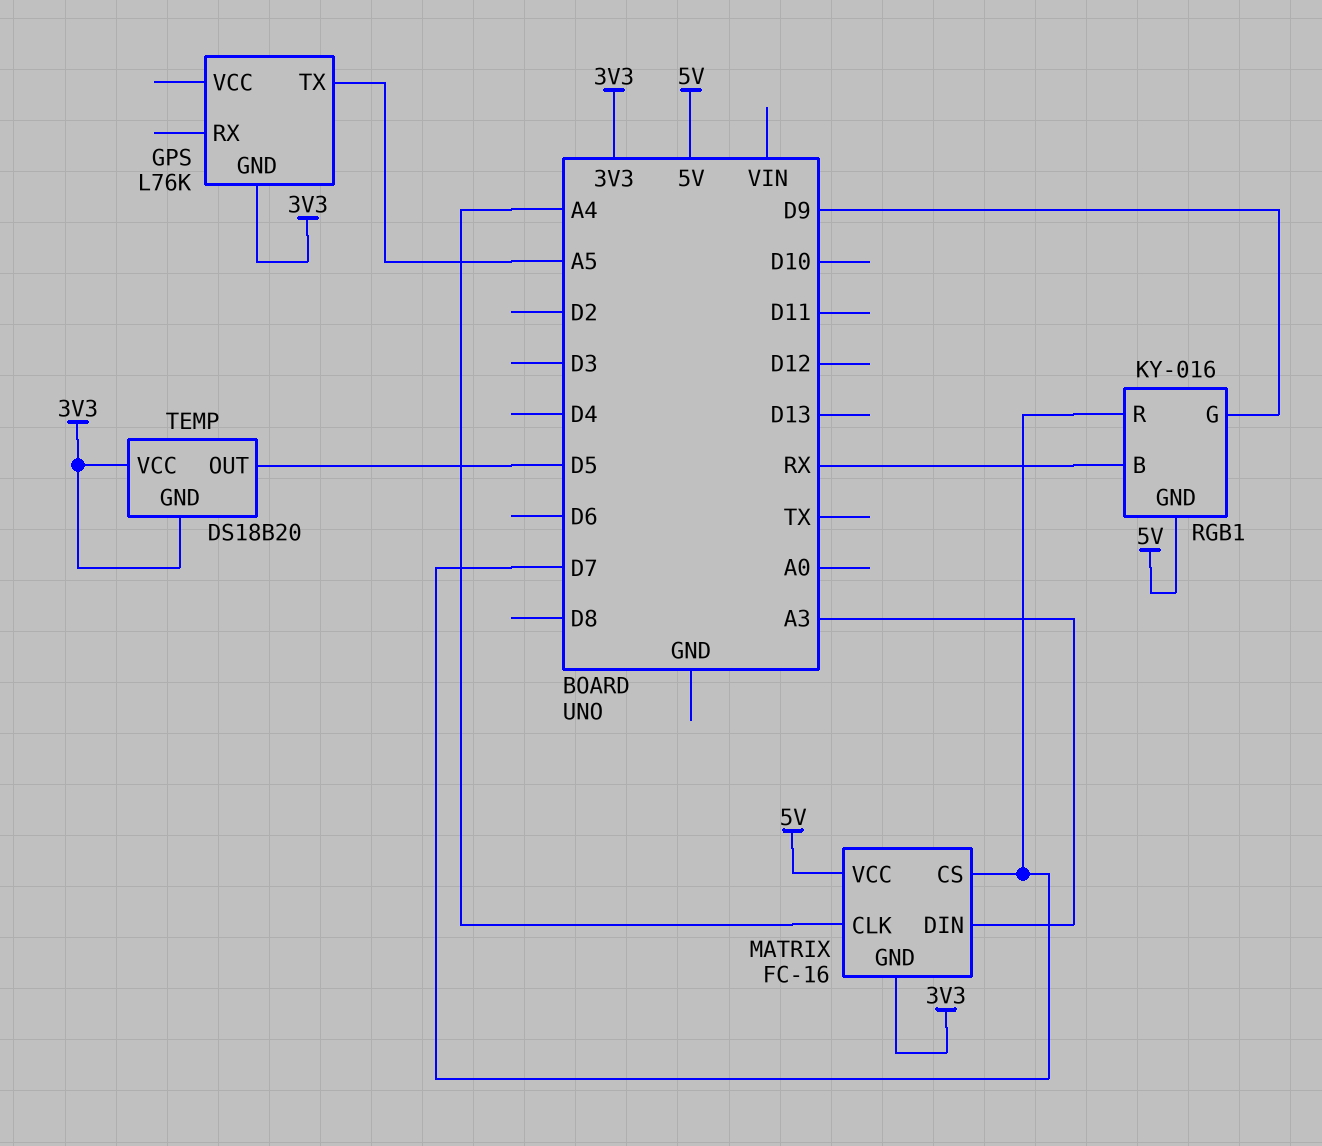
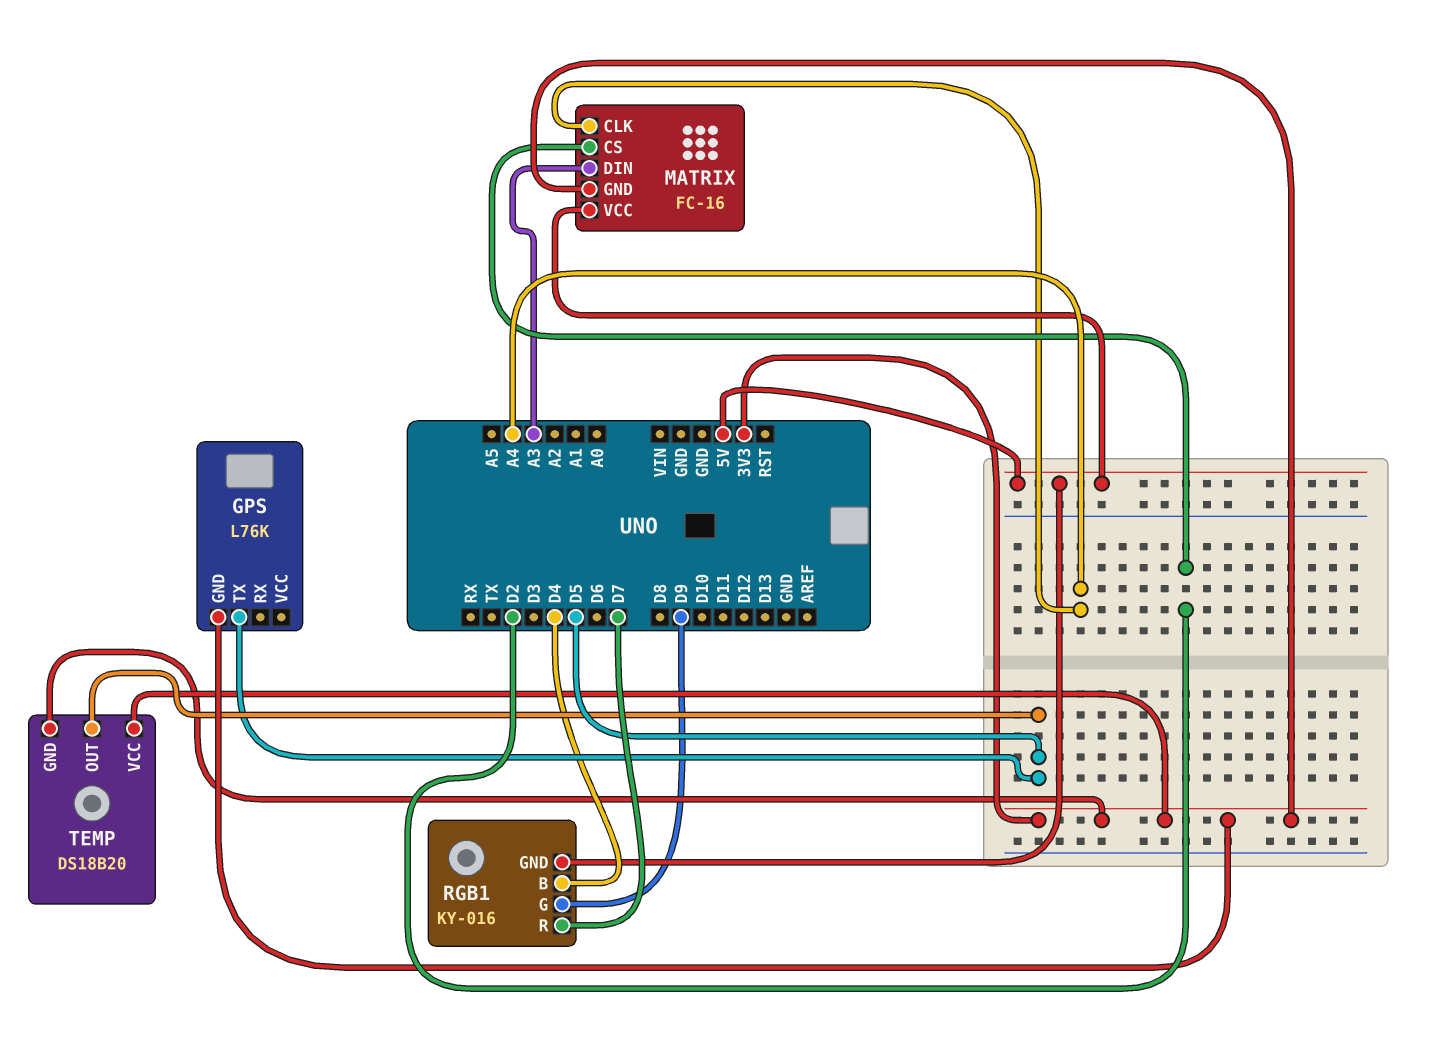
GPS pin TX: A5 -> D5
MATRIX pin CS: D7 -> D2
RGB1 pin B: RX -> D4

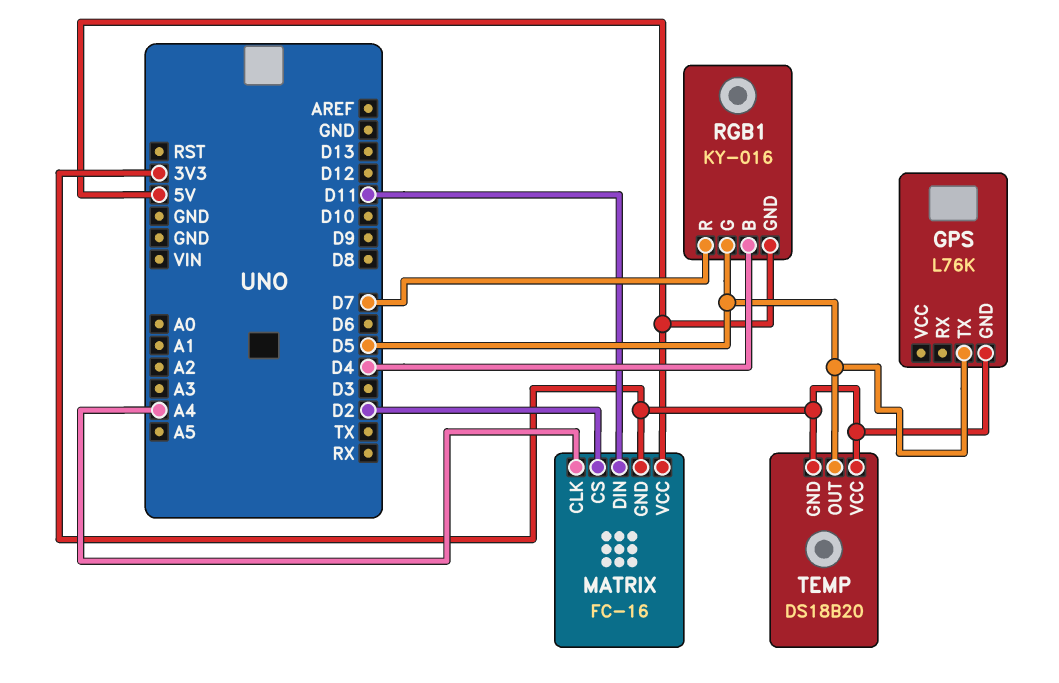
MATRIX pin DIN: A3 -> D11
RGB1 pin G: D9 -> D5

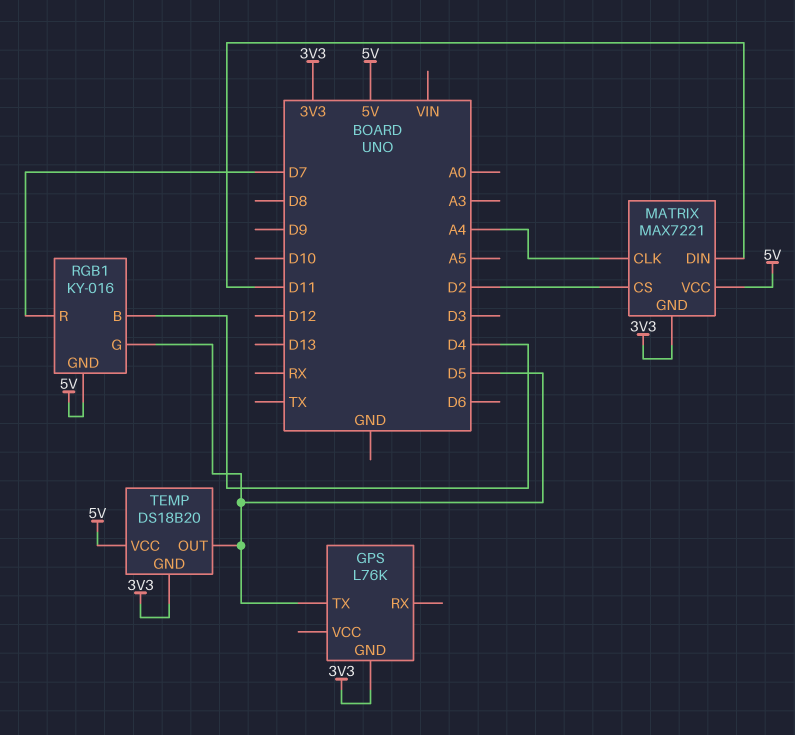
MATRIX: FC-16 -> MAX7221
TEMP pin VCC: 3V3 -> 5V

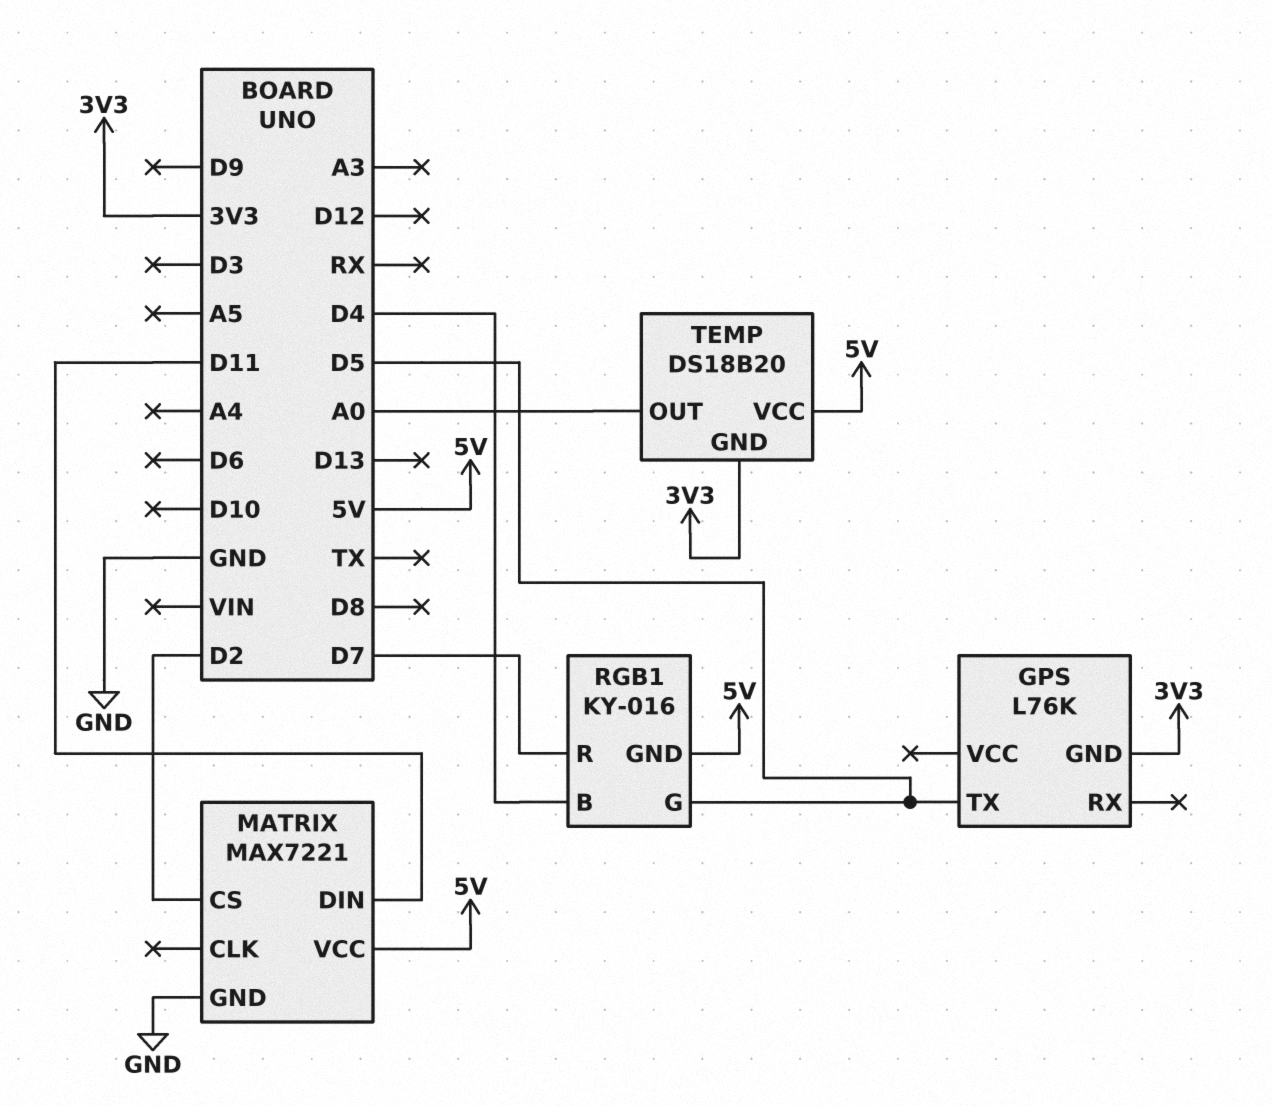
MATRIX pin CLK: A4 -> none
MATRIX pin GND: 3V3 -> GND
TEMP pin OUT: D5 -> A0

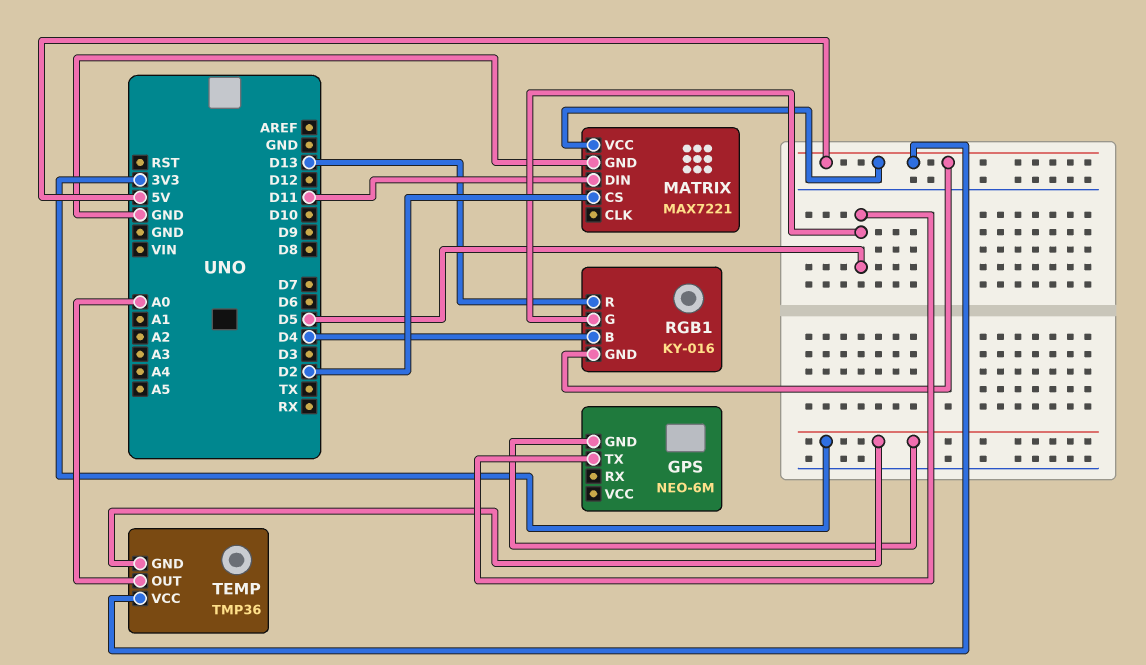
GPS: L76K -> NEO-6M
RGB1 pin R: D7 -> D13
TEMP: DS18B20 -> TMP36

